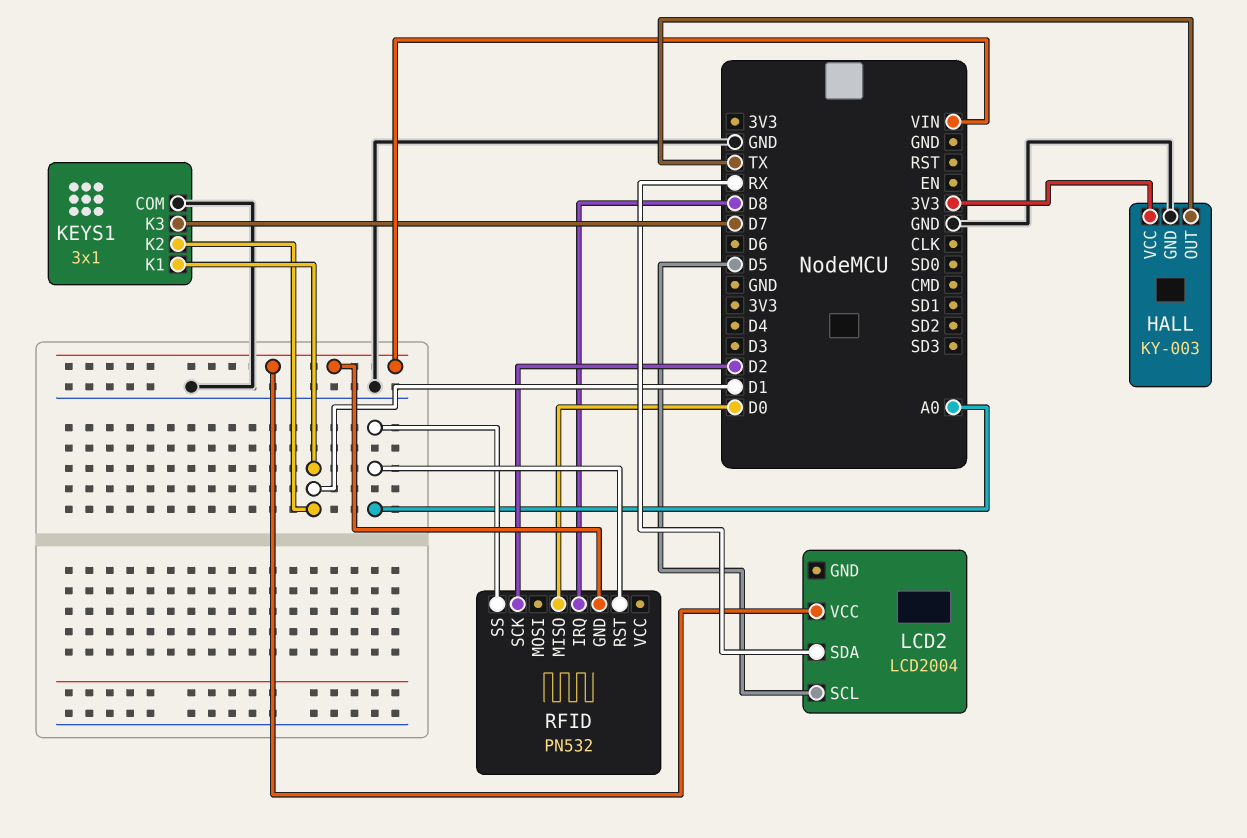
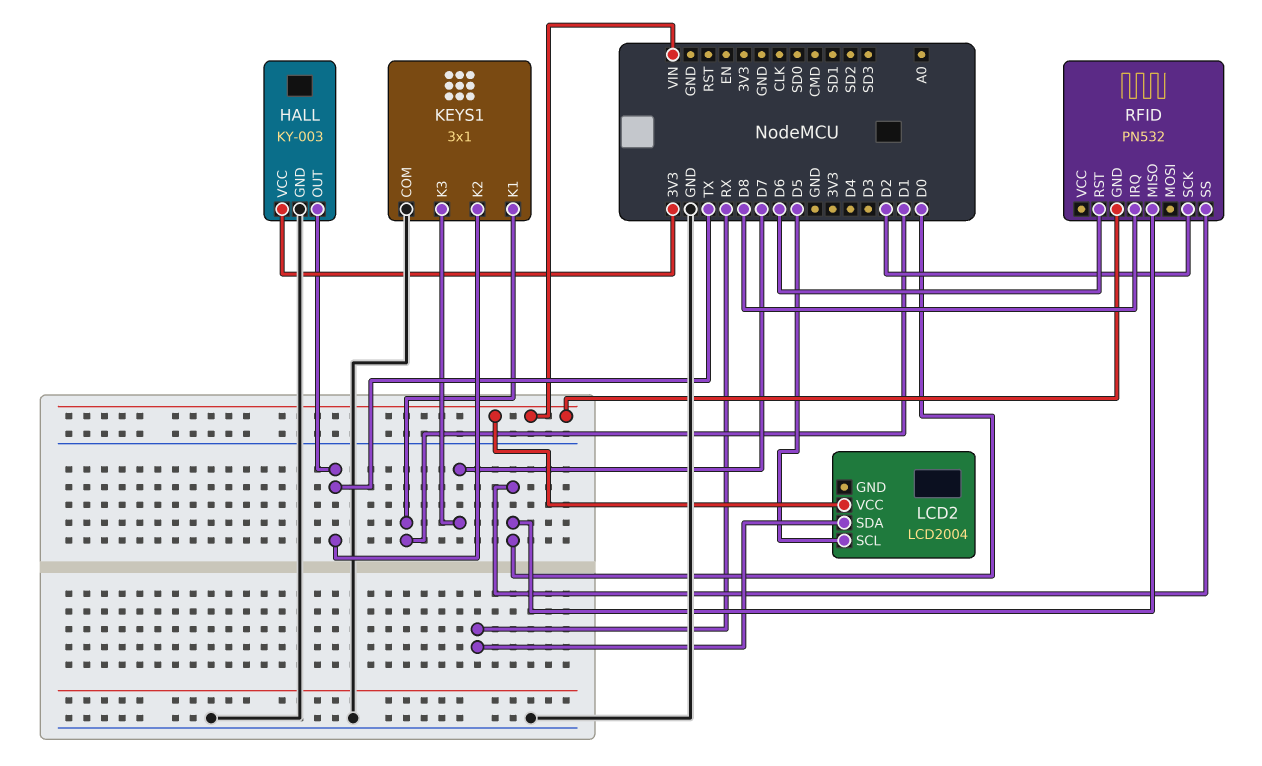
KEYS1 pin K2: D1 -> TX
RFID pin RST: A0 -> D6
RFID pin SS: A0 -> D0

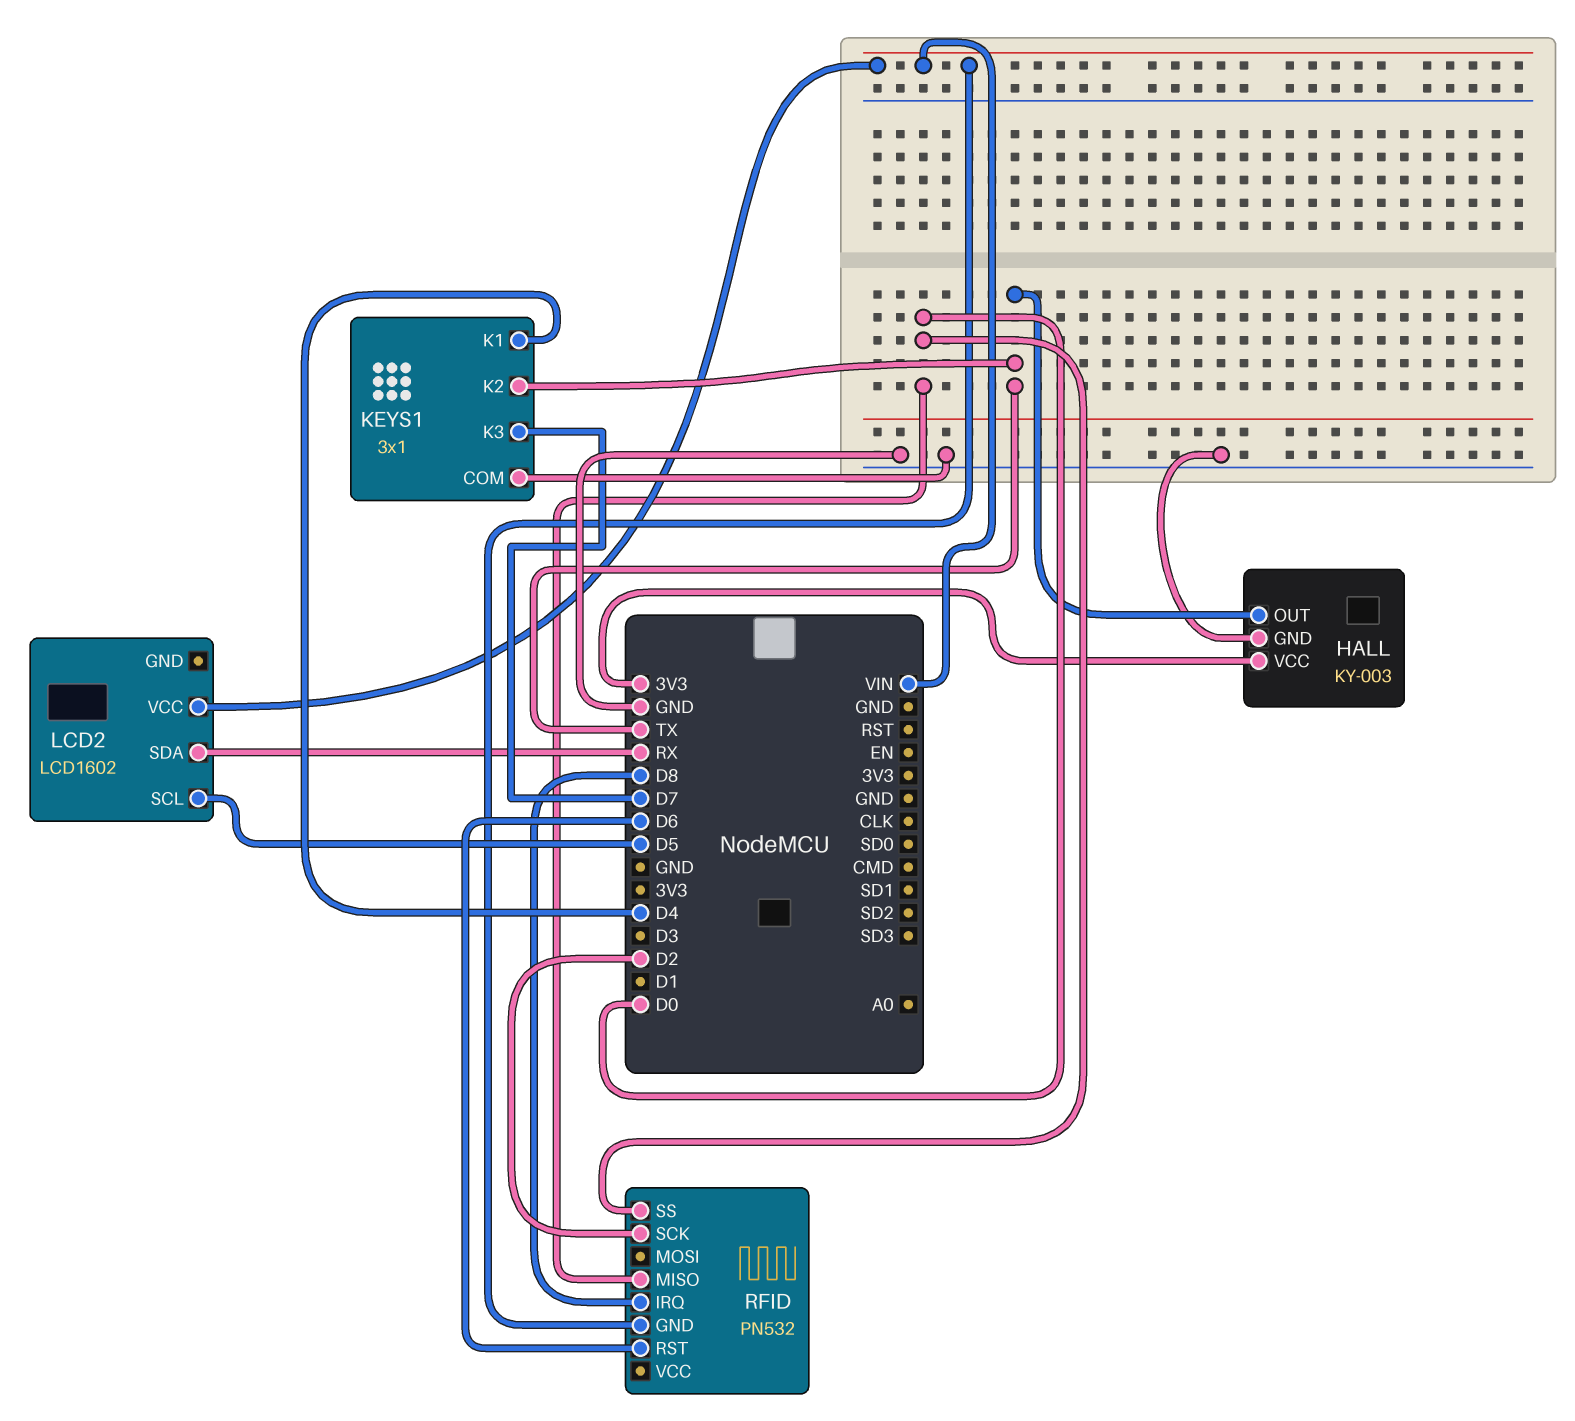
KEYS1 pin K1: D1 -> D4
LCD2: LCD2004 -> LCD1602

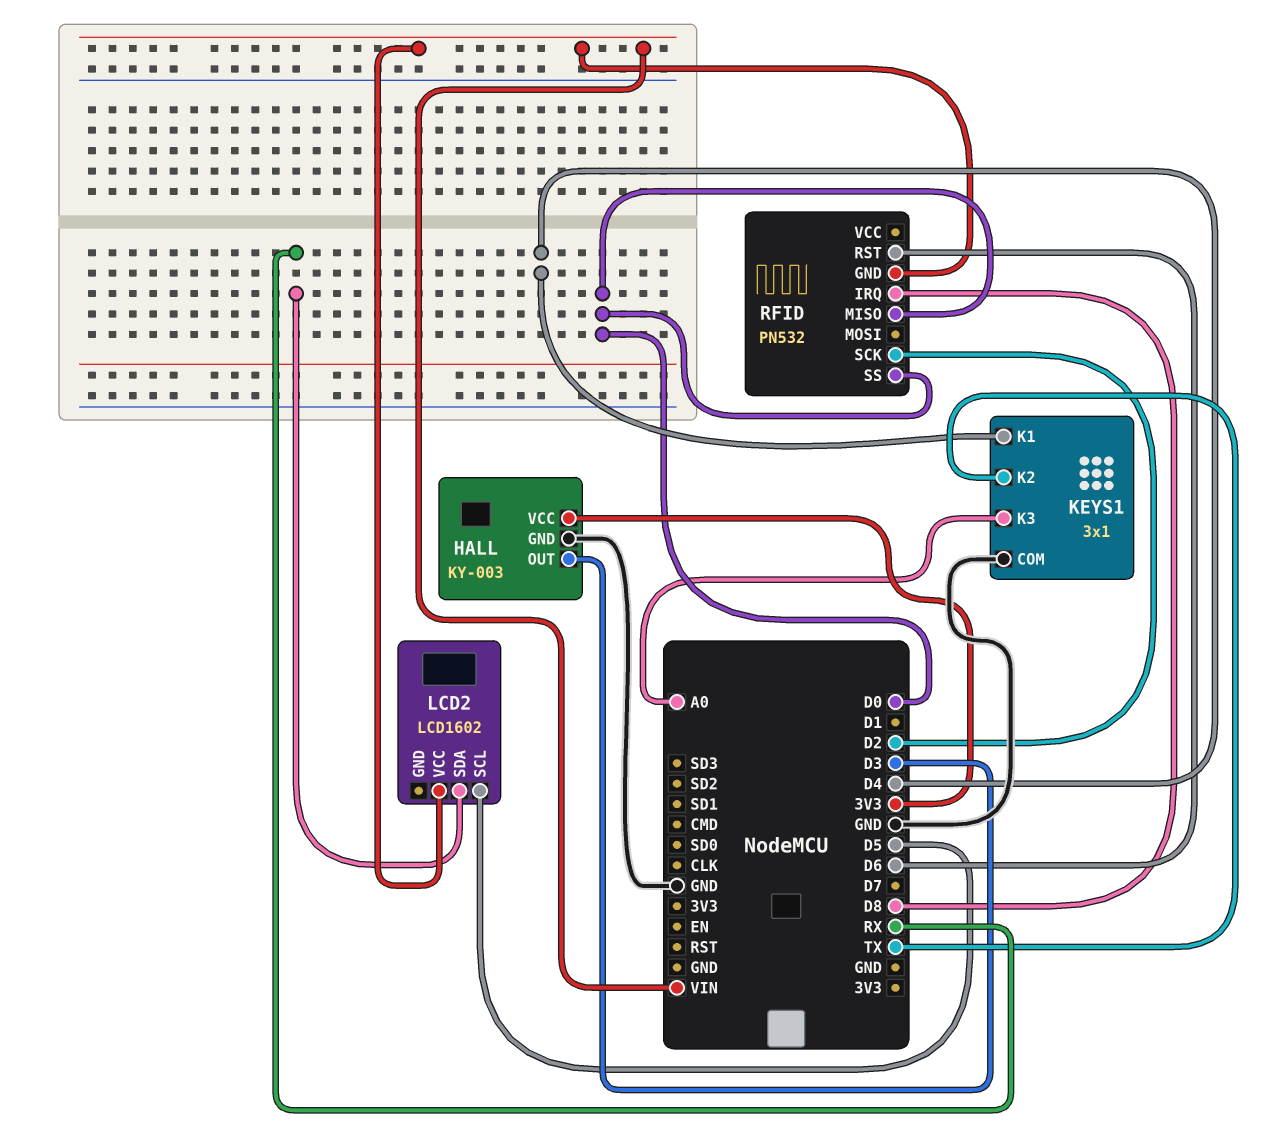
HALL pin OUT: TX -> D3
KEYS1 pin K3: D7 -> A0

